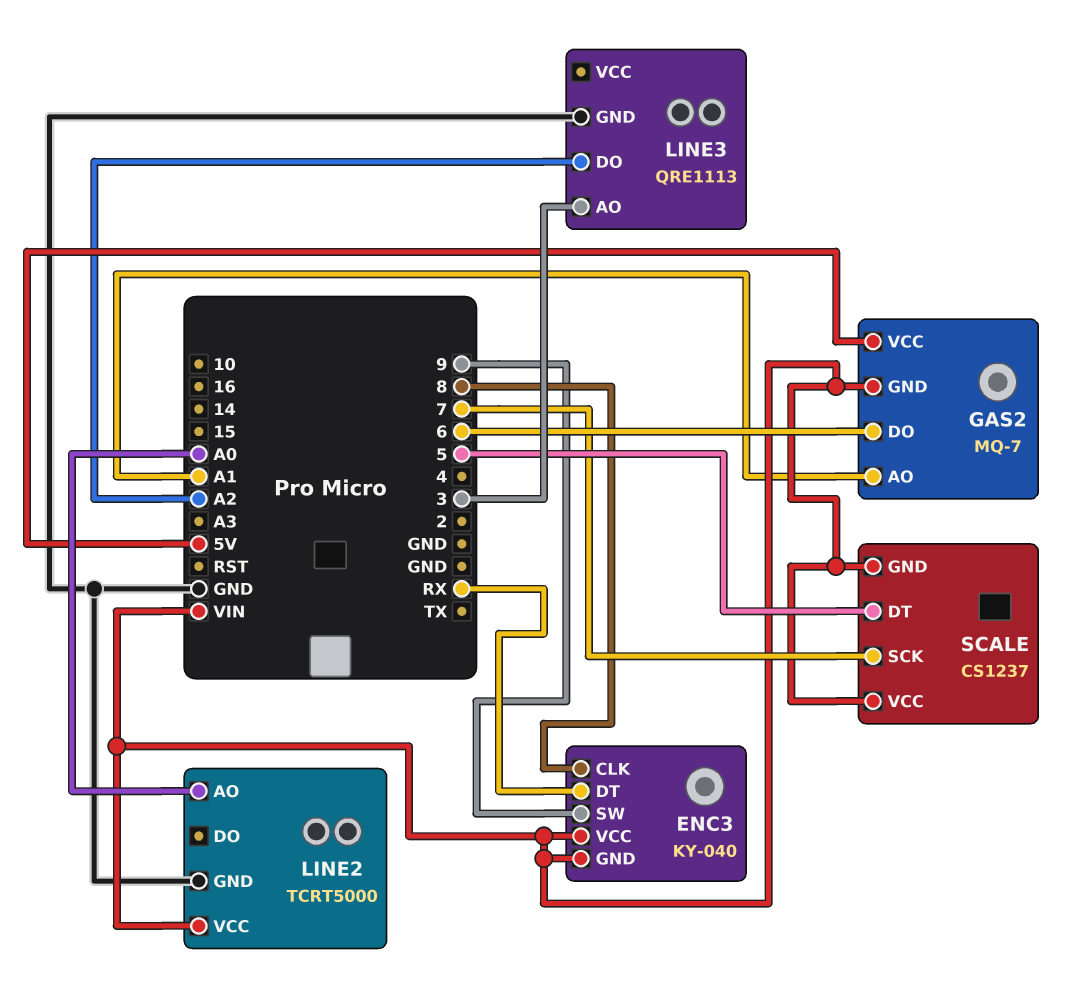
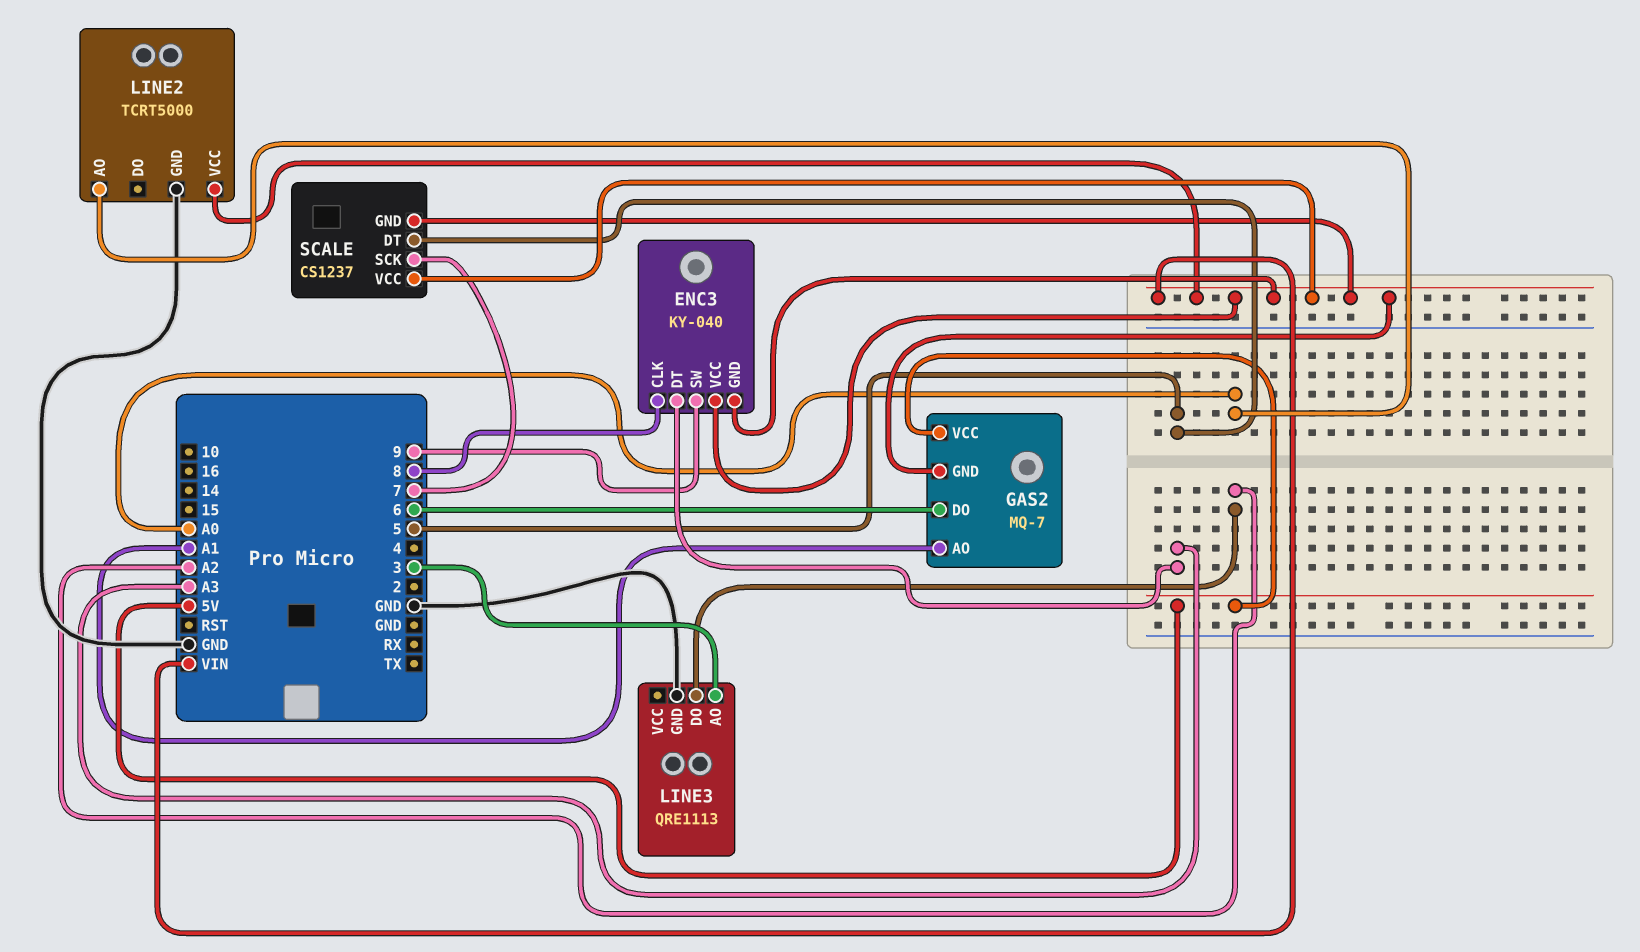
ENC3 pin DT: RX -> A3

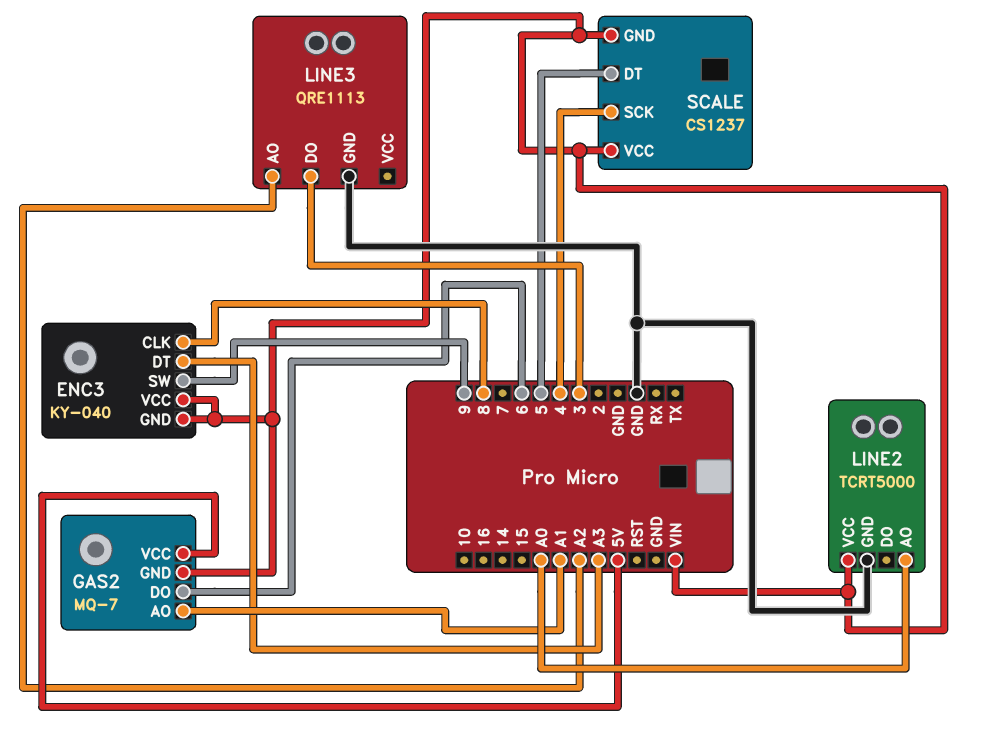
LINE3 pin AO: 3 -> A2
LINE3 pin DO: A2 -> 3
SCALE pin SCK: 7 -> 4

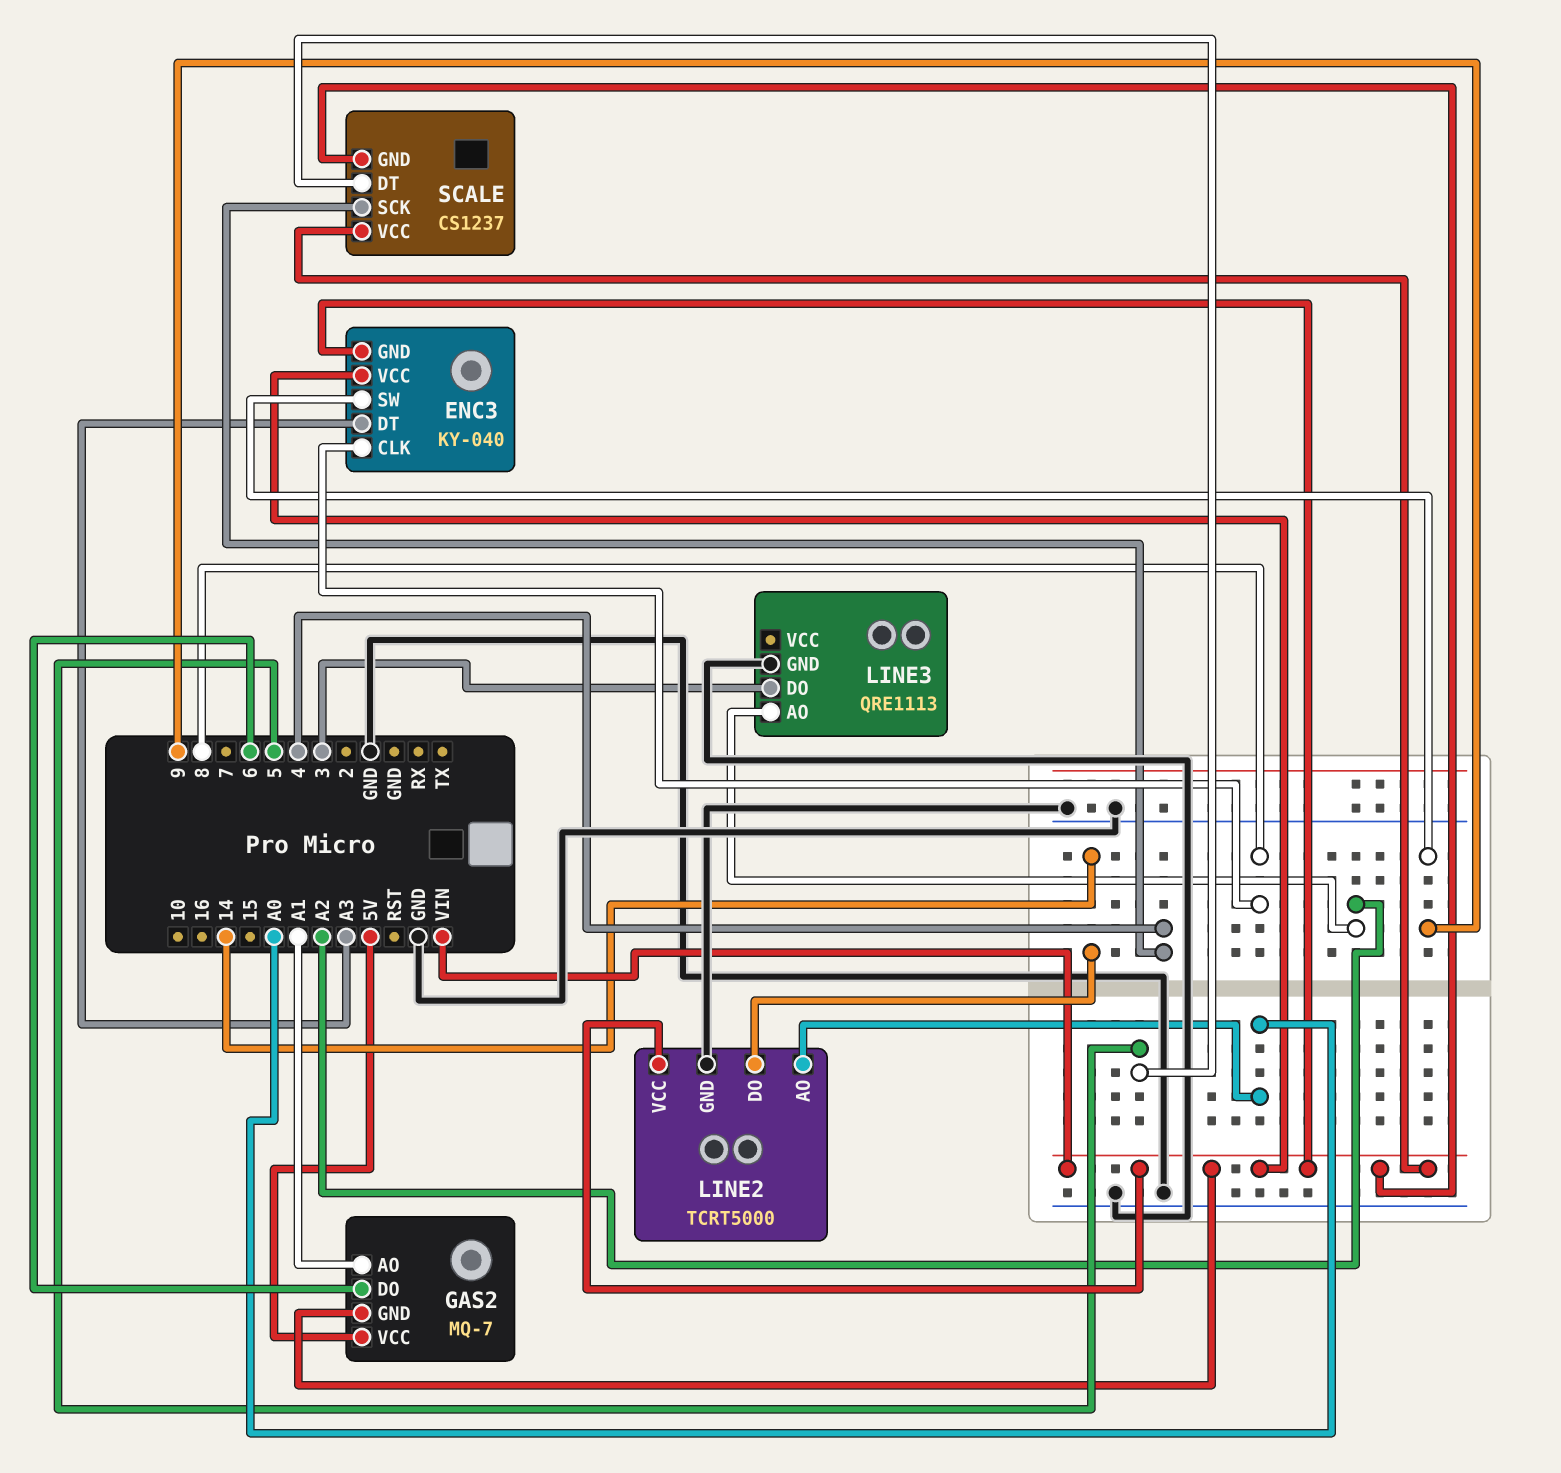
LINE2 pin DO: none -> 14

